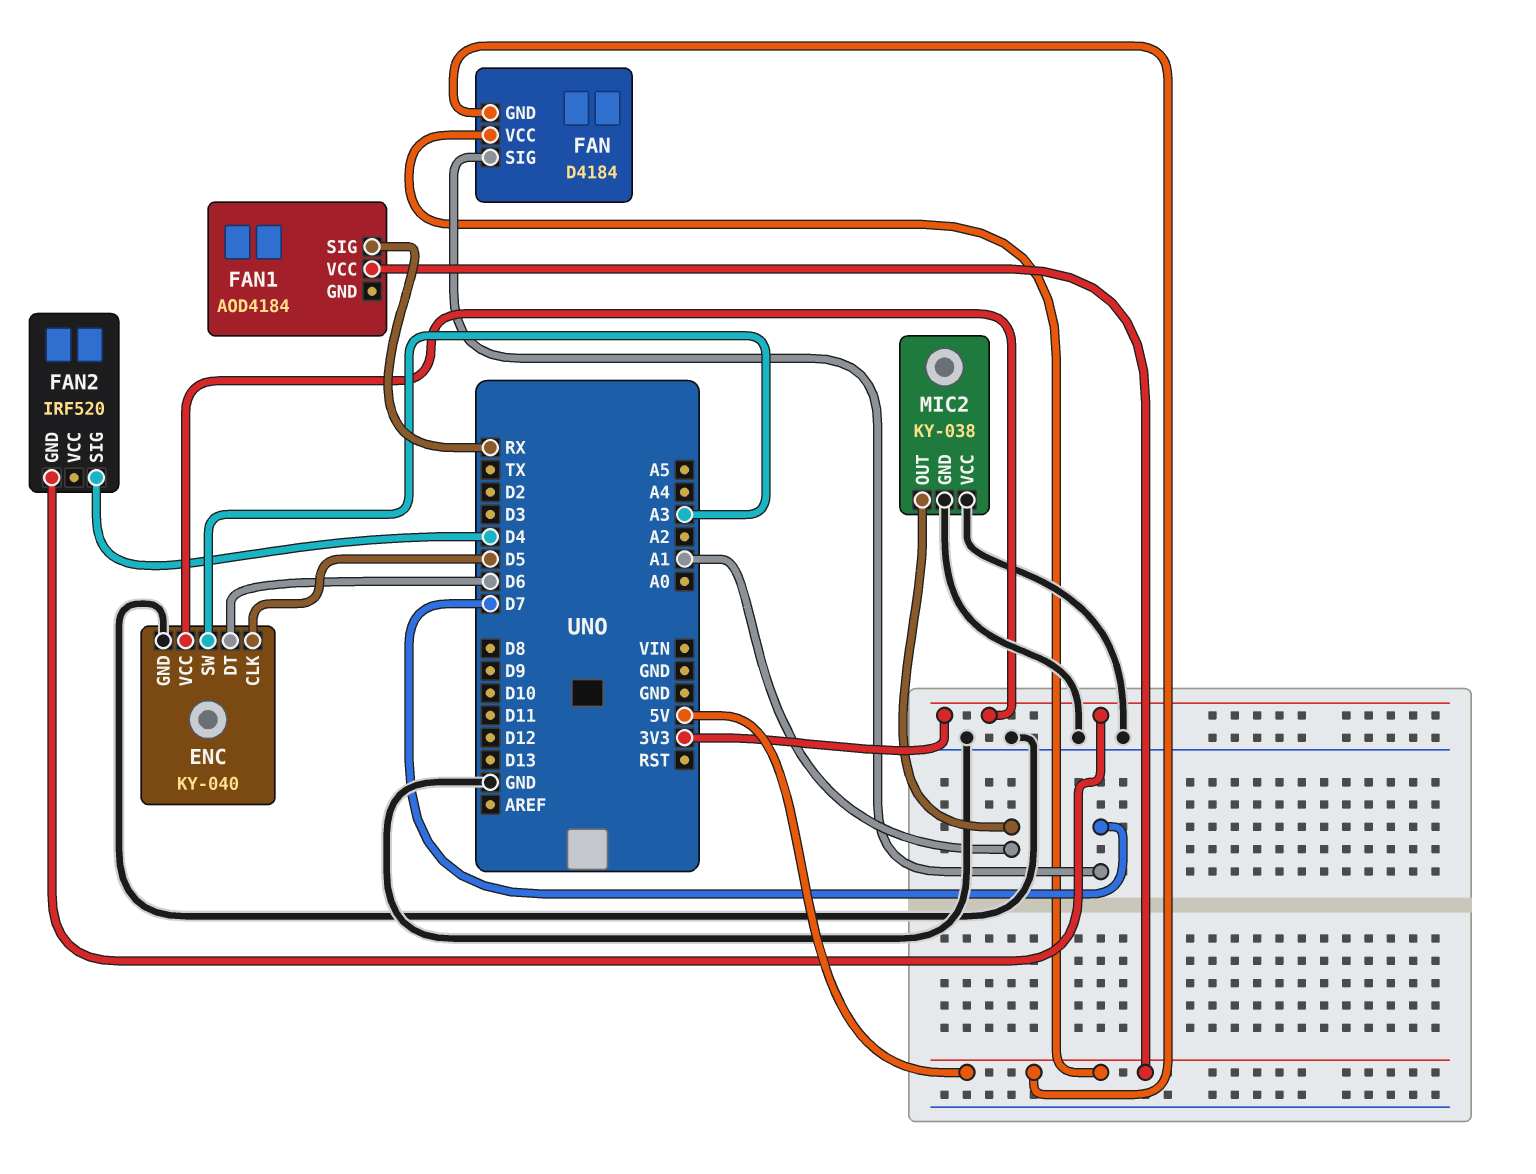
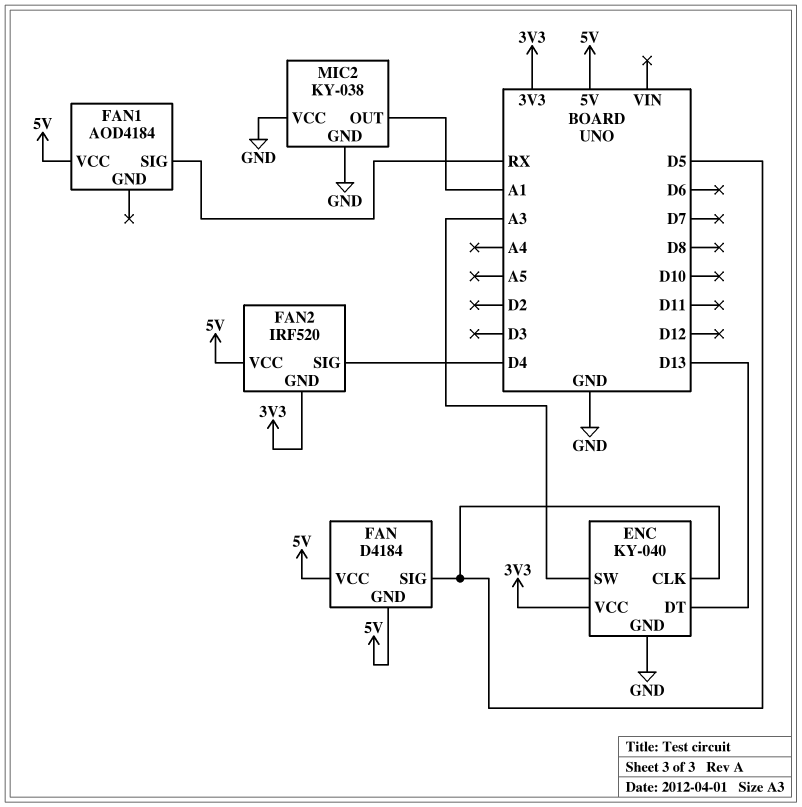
ENC pin DT: D6 -> D13
FAN pin SIG: D7 -> D5
FAN2 pin VCC: none -> 5V

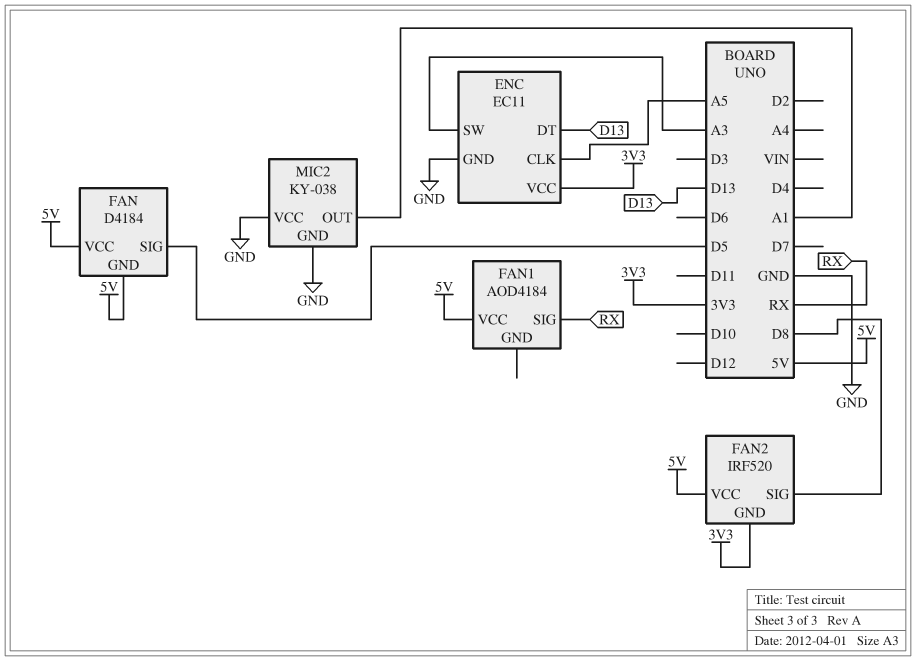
ENC: KY-040 -> EC11
ENC pin CLK: D5 -> A5
FAN2 pin SIG: D4 -> D8

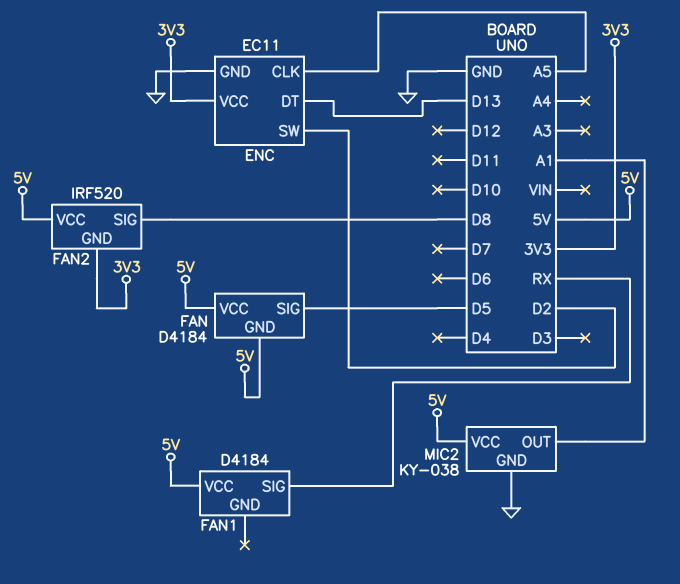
ENC pin SW: A3 -> D2
FAN1: AOD4184 -> D4184
MIC2 pin VCC: GND -> 5V

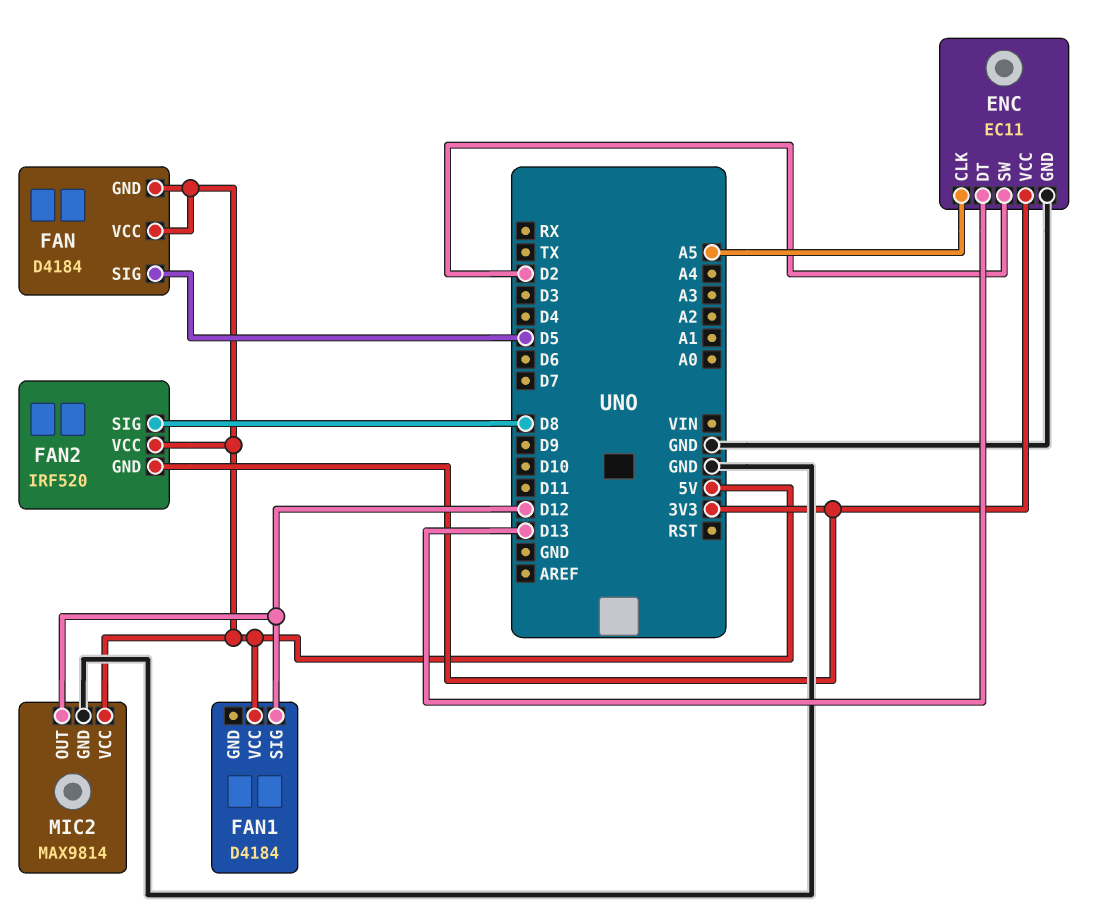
FAN1 pin SIG: RX -> D12
MIC2: KY-038 -> MAX9814
MIC2 pin OUT: A1 -> D12

